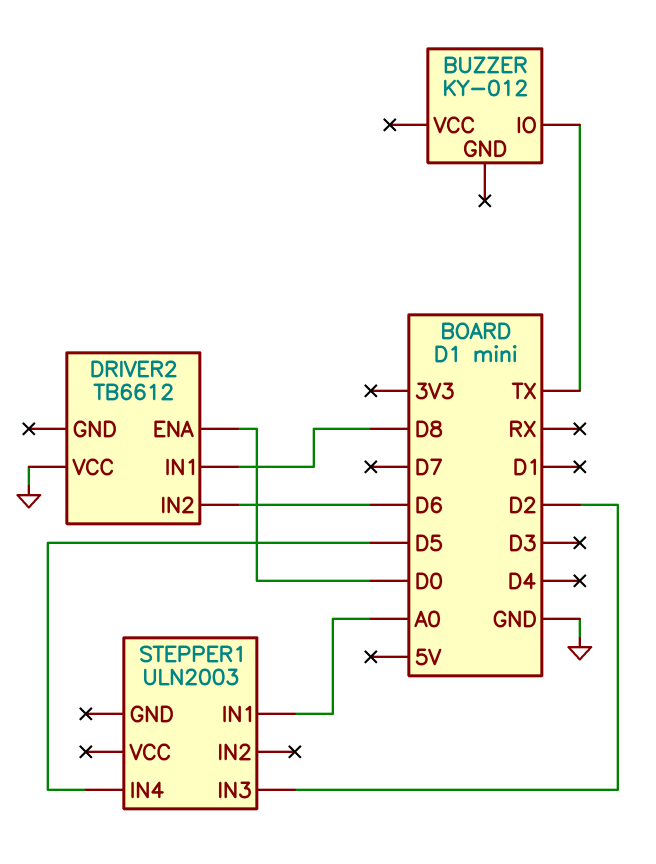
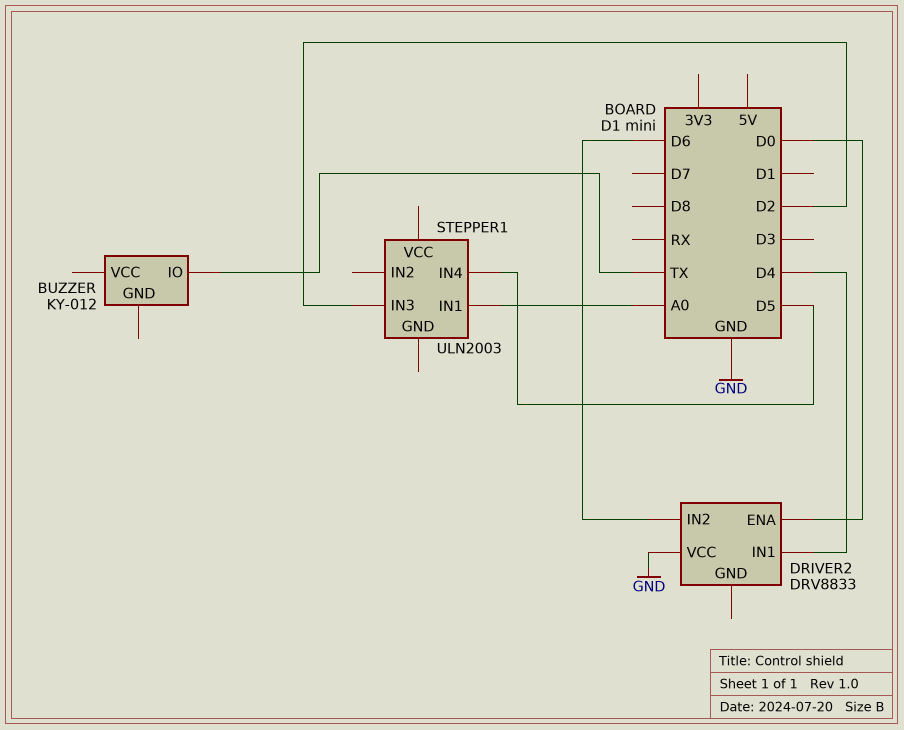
DRIVER2: TB6612 -> DRV8833
DRIVER2 pin IN1: D8 -> D4

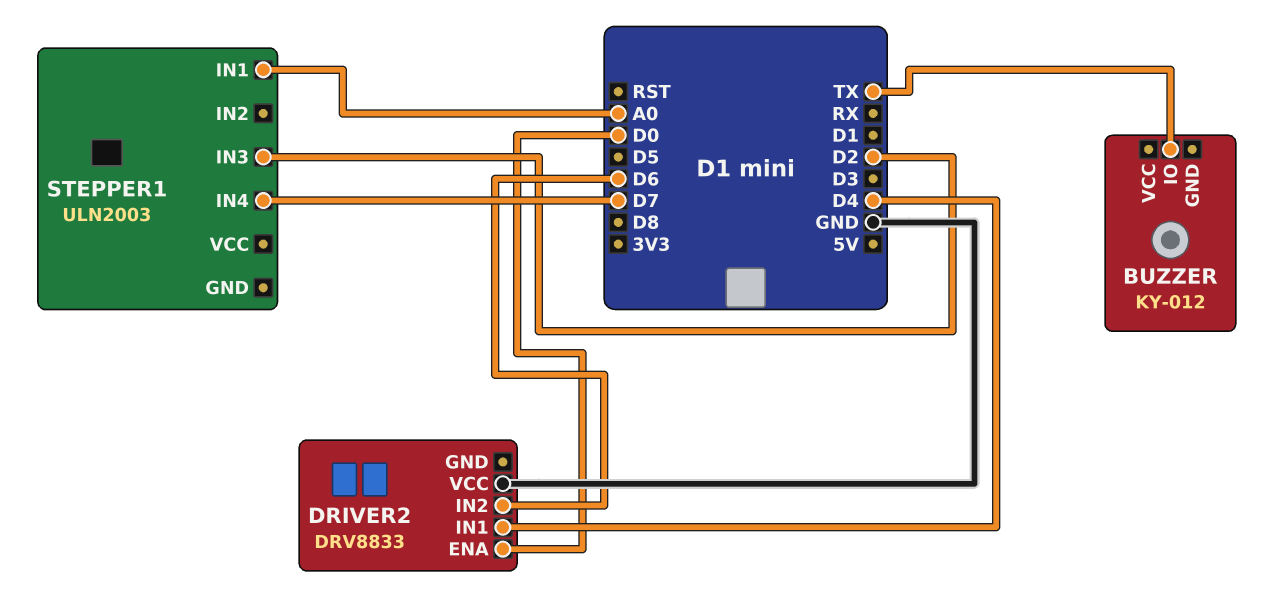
STEPPER1 pin IN4: D5 -> D7

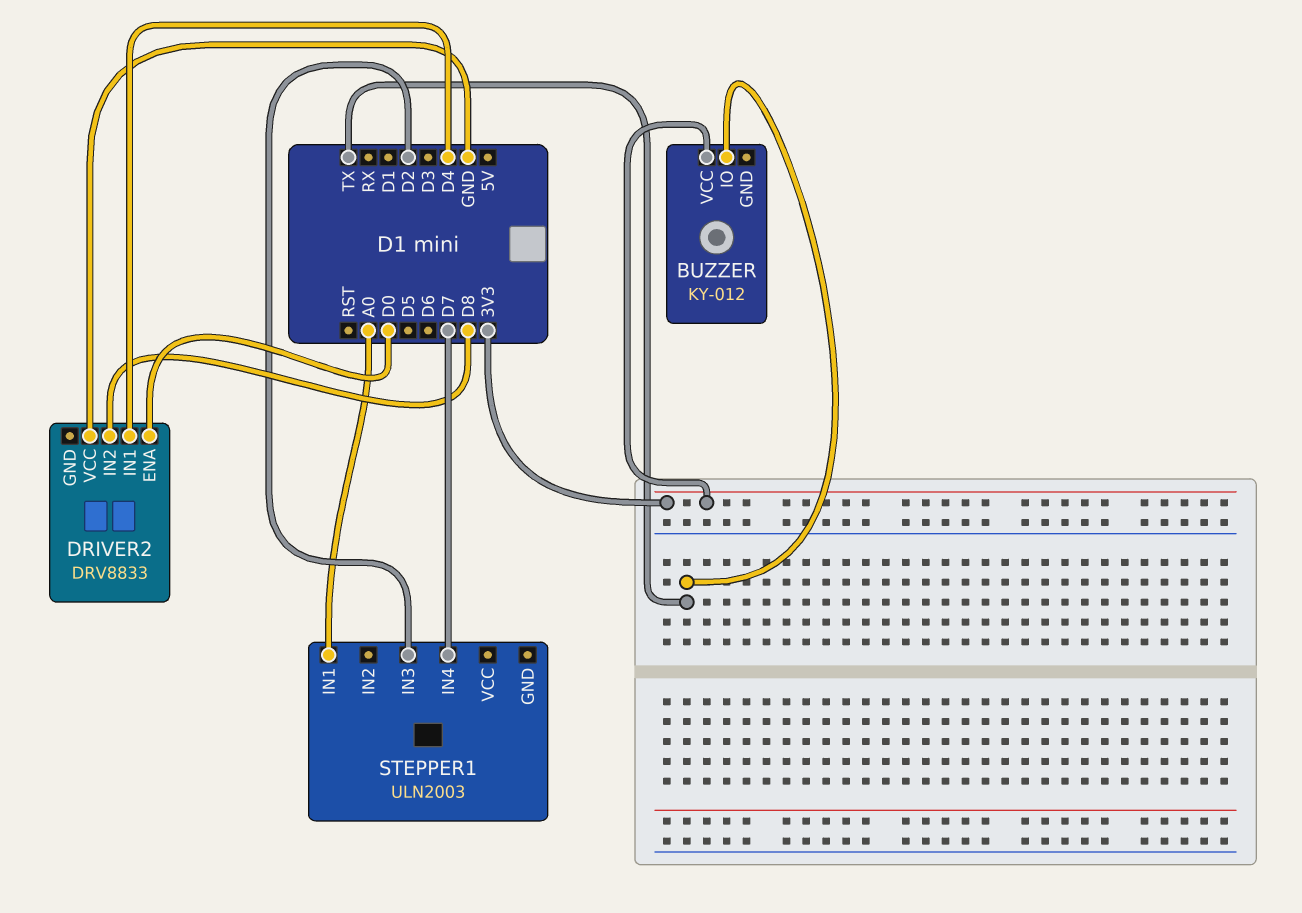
BUZZER pin VCC: none -> 3V3
DRIVER2 pin IN2: D6 -> D8

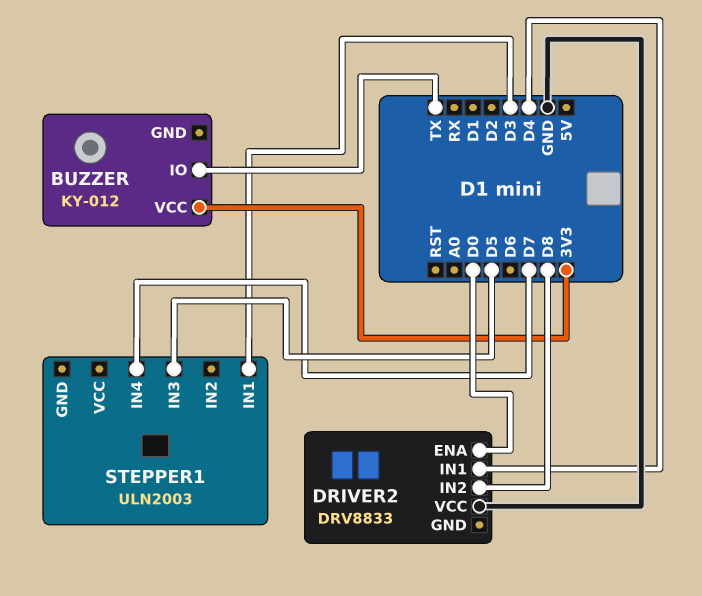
STEPPER1 pin IN1: A0 -> D3
STEPPER1 pin IN3: D2 -> D5

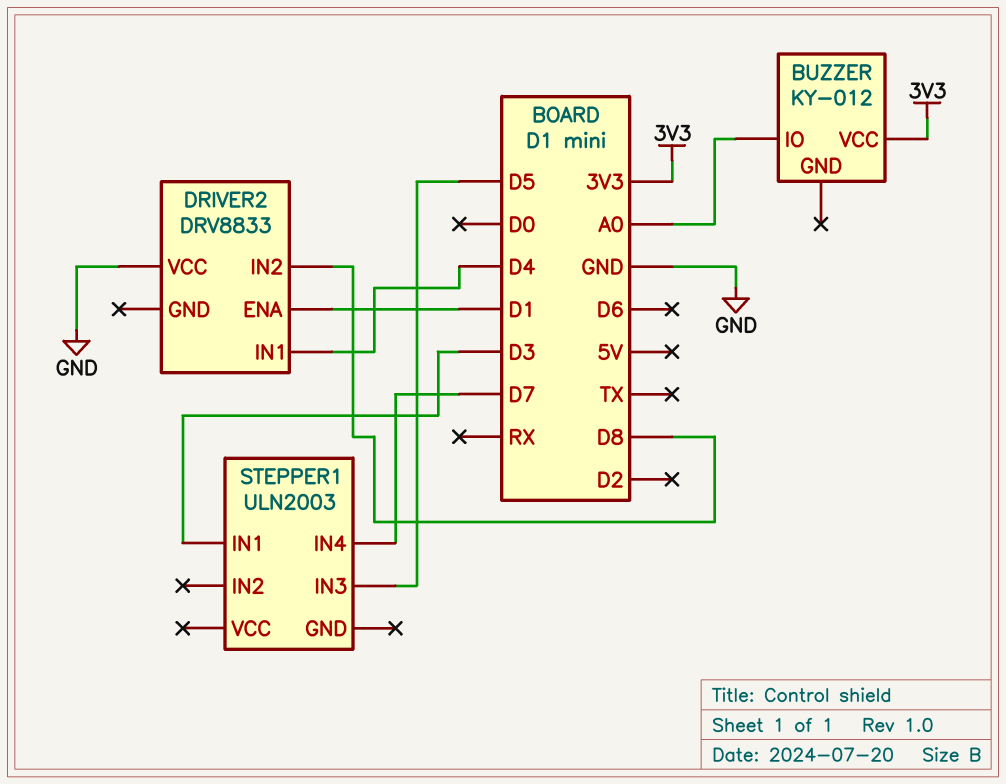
BUZZER pin IO: TX -> A0
DRIVER2 pin ENA: D0 -> D1

